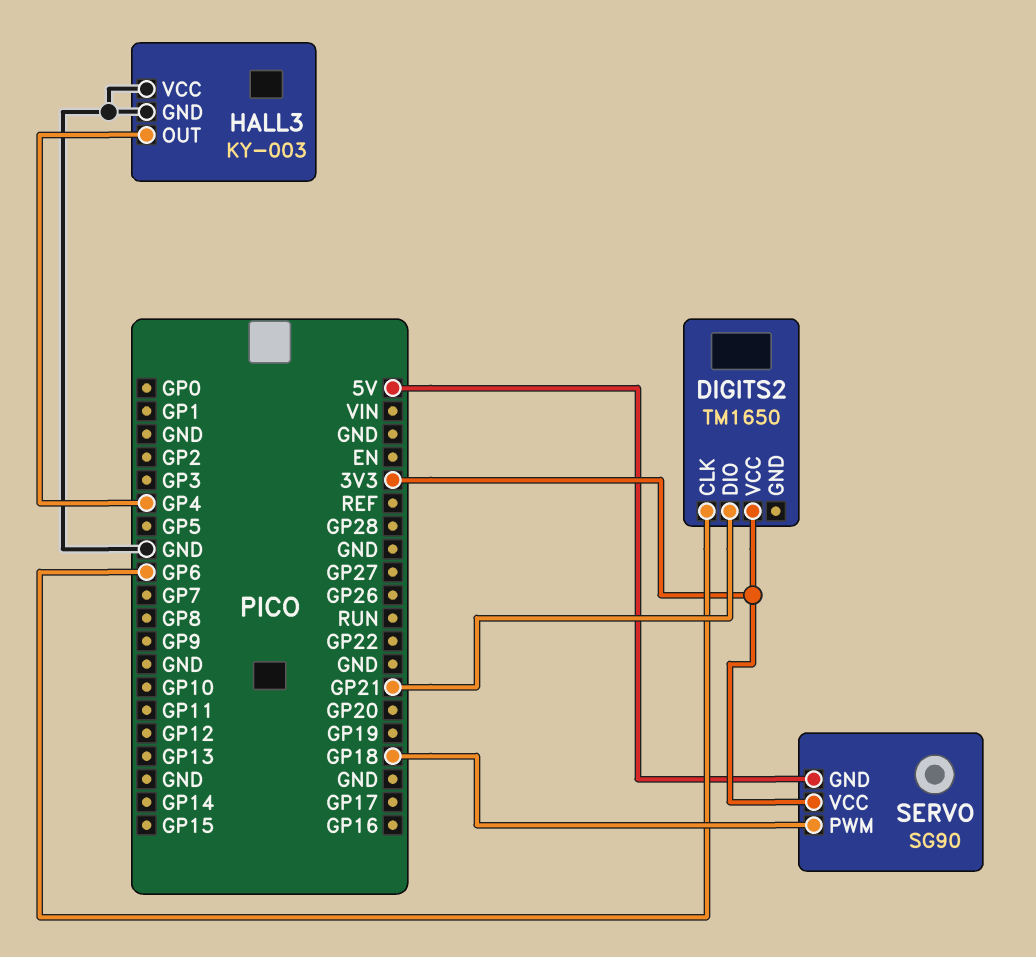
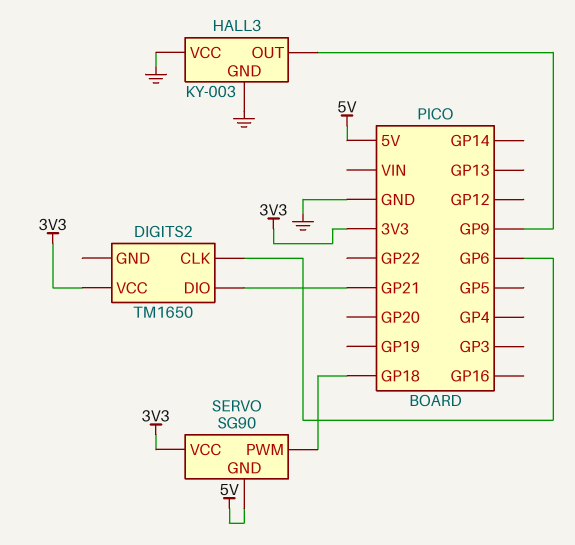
HALL3 pin OUT: GP4 -> GP9

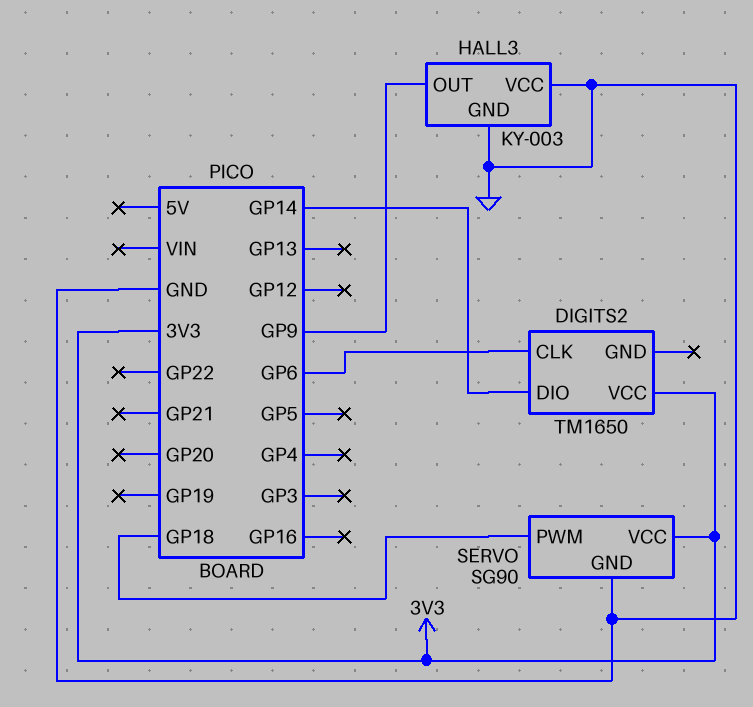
DIGITS2 pin DIO: GP21 -> GP14
SERVO pin GND: 5V -> GND

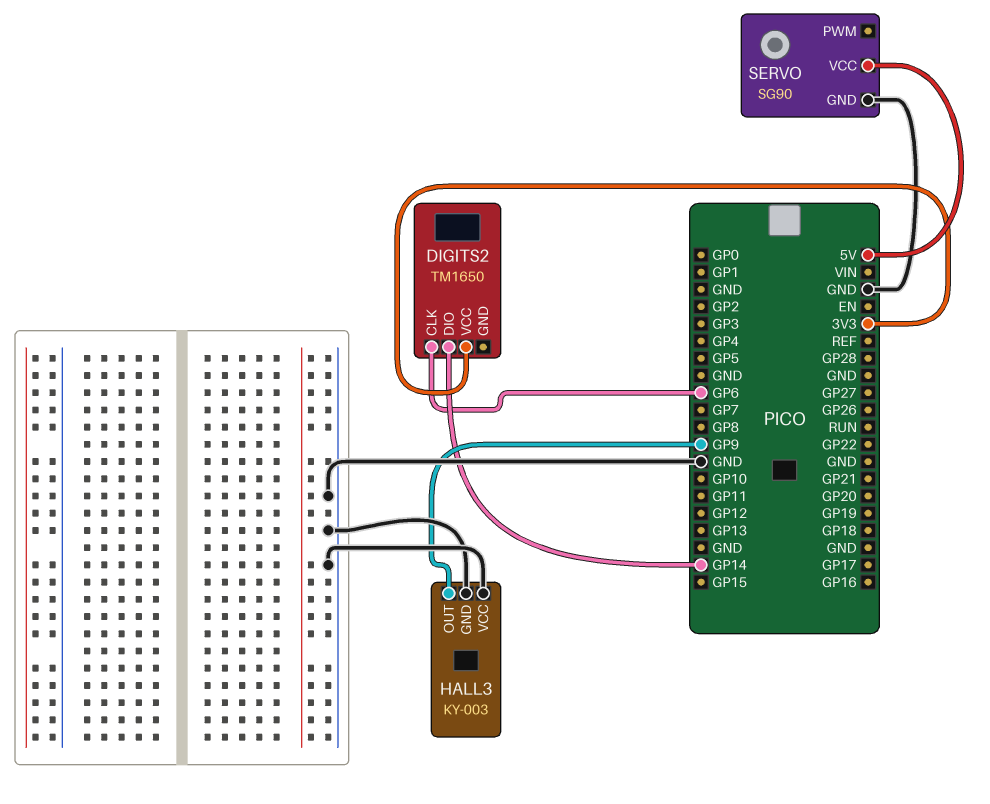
SERVO pin PWM: GP18 -> none
SERVO pin VCC: 3V3 -> 5V

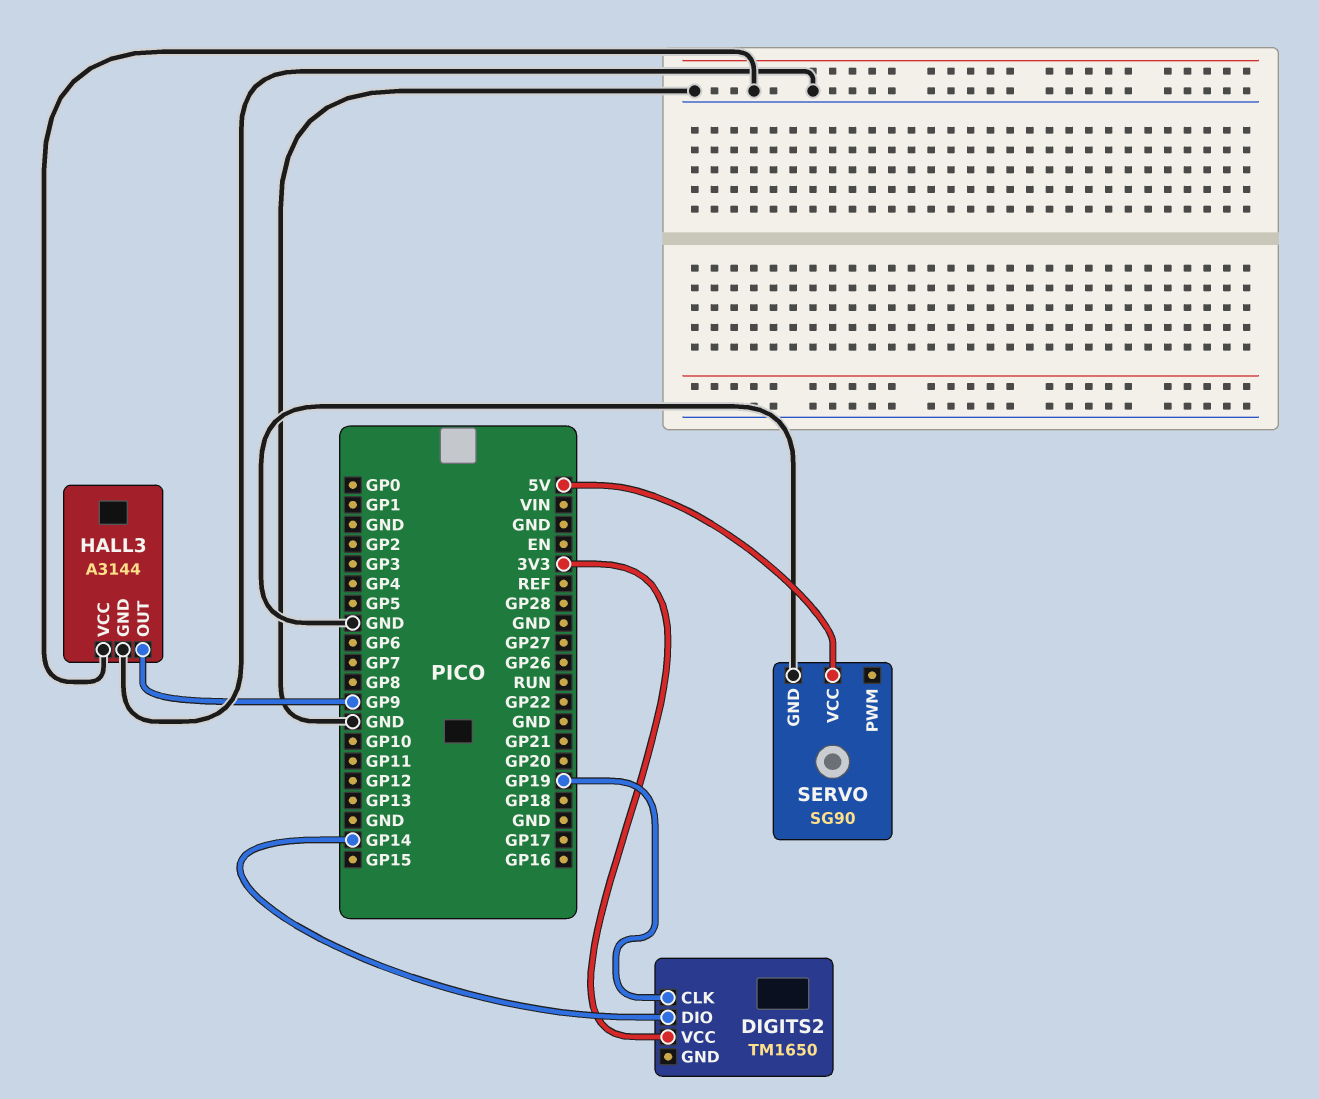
DIGITS2 pin CLK: GP6 -> GP19
HALL3: KY-003 -> A3144

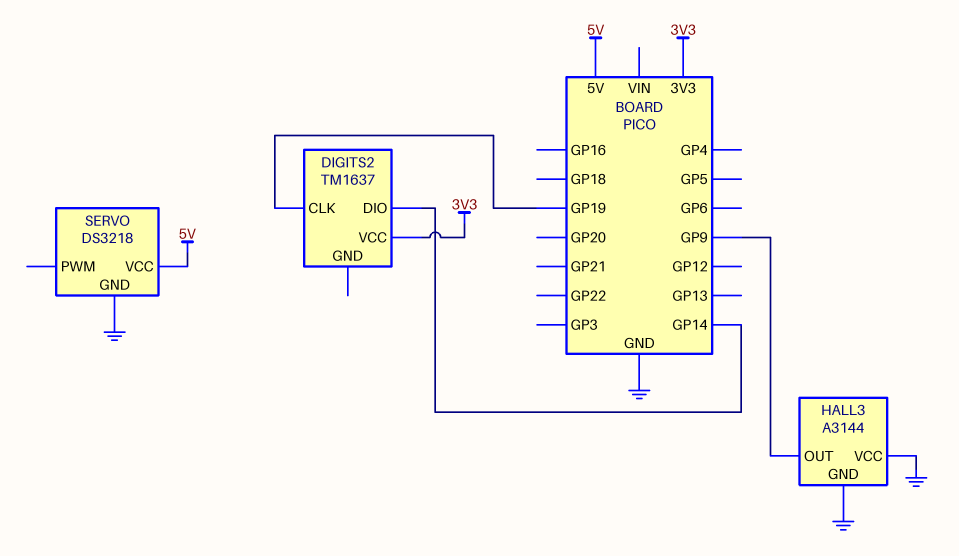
DIGITS2: TM1650 -> TM1637
SERVO: SG90 -> DS3218

